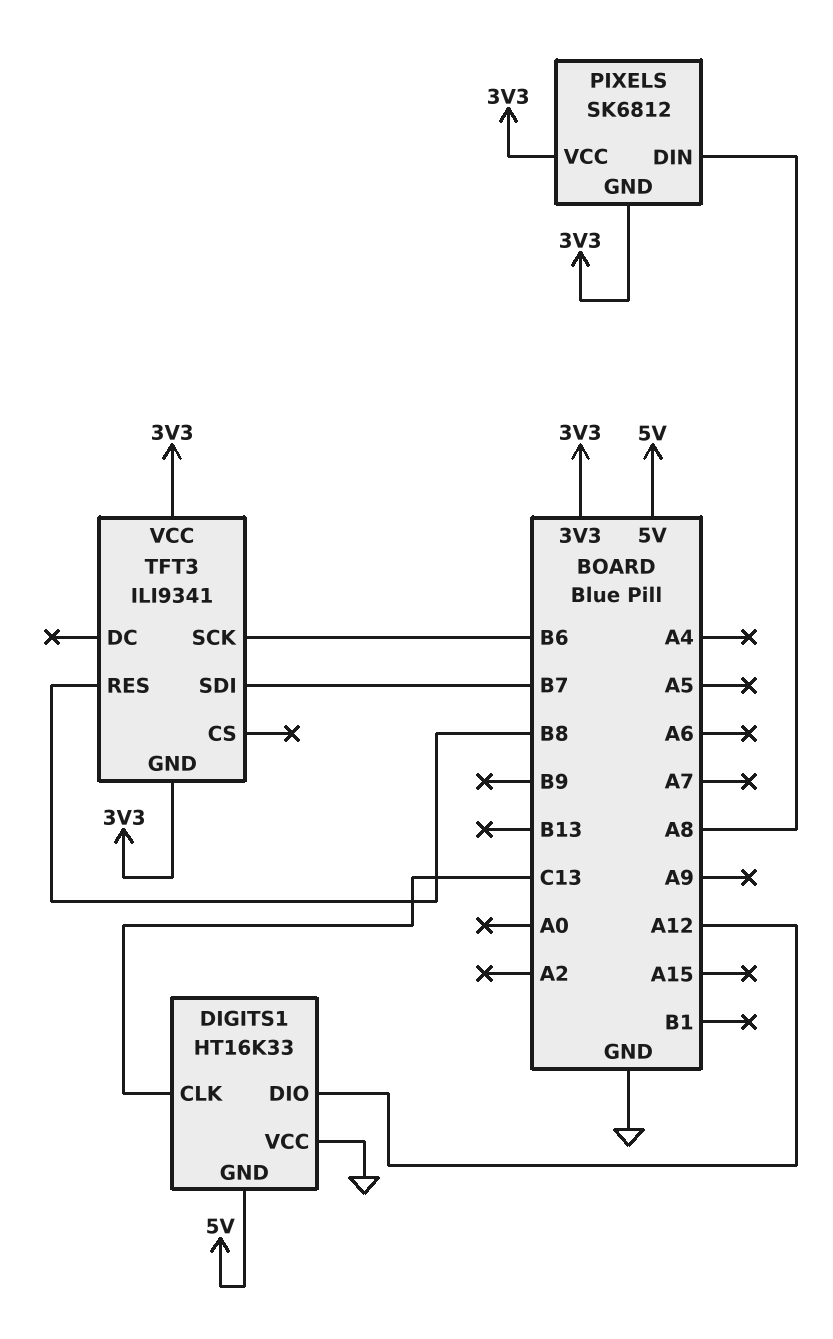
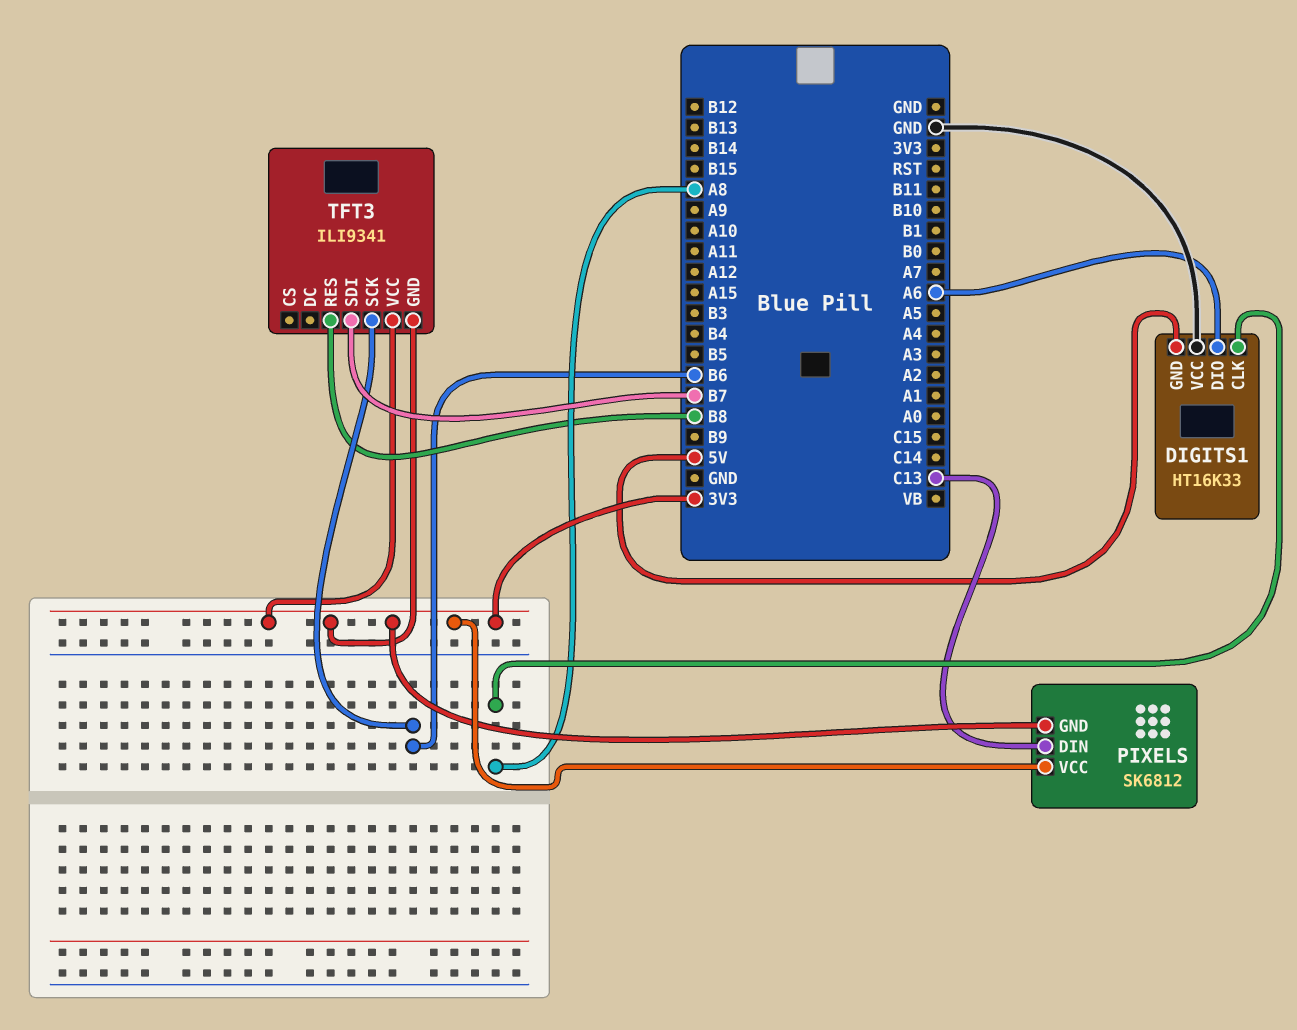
DIGITS1 pin CLK: C13 -> A8
DIGITS1 pin DIO: A12 -> A6
PIXELS pin DIN: A8 -> C13

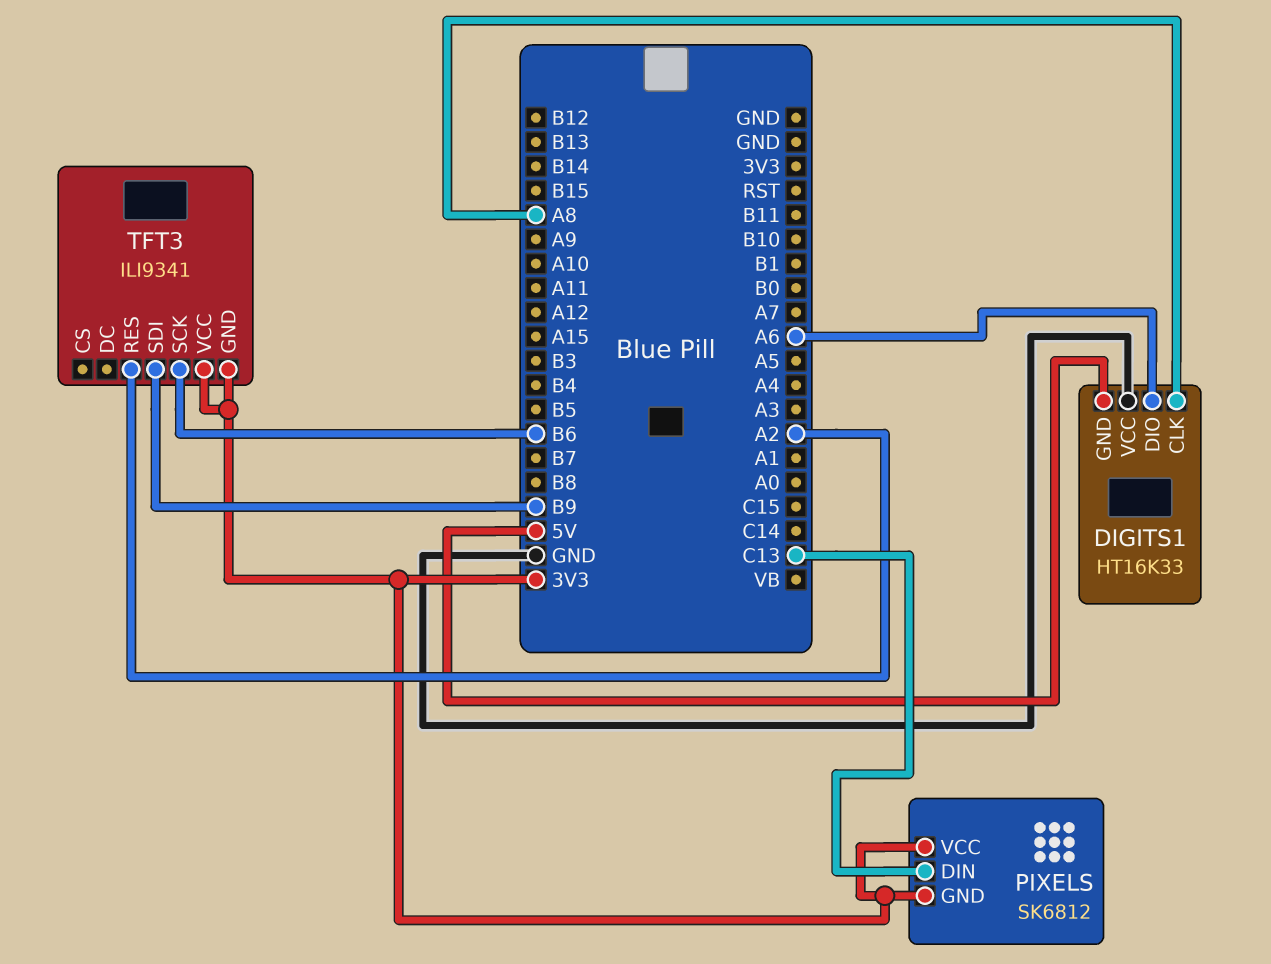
TFT3 pin RES: B8 -> A2
TFT3 pin SDI: B7 -> B9

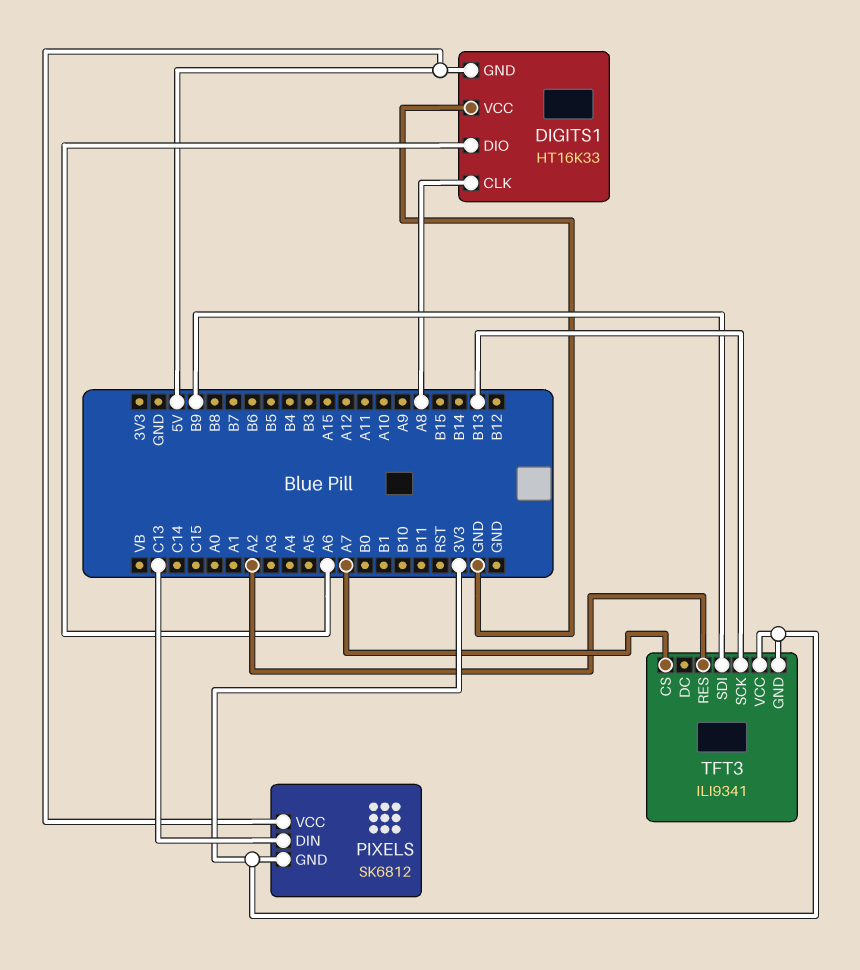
PIXELS pin VCC: 3V3 -> 5V
TFT3 pin CS: none -> A7
TFT3 pin SCK: B6 -> B13

